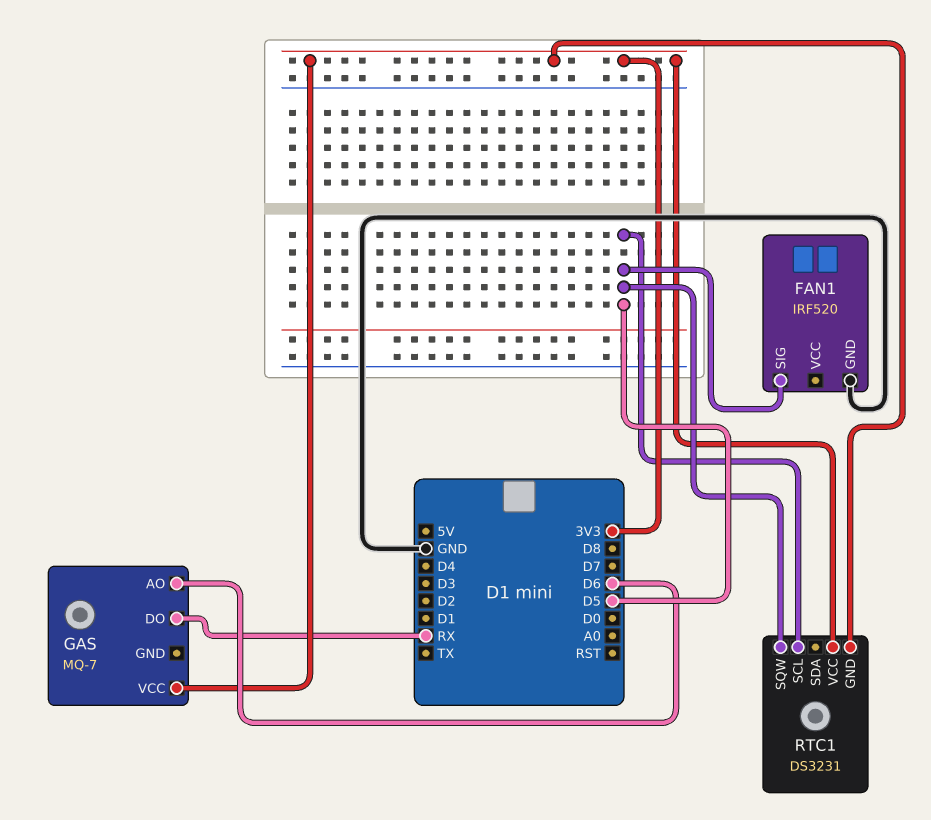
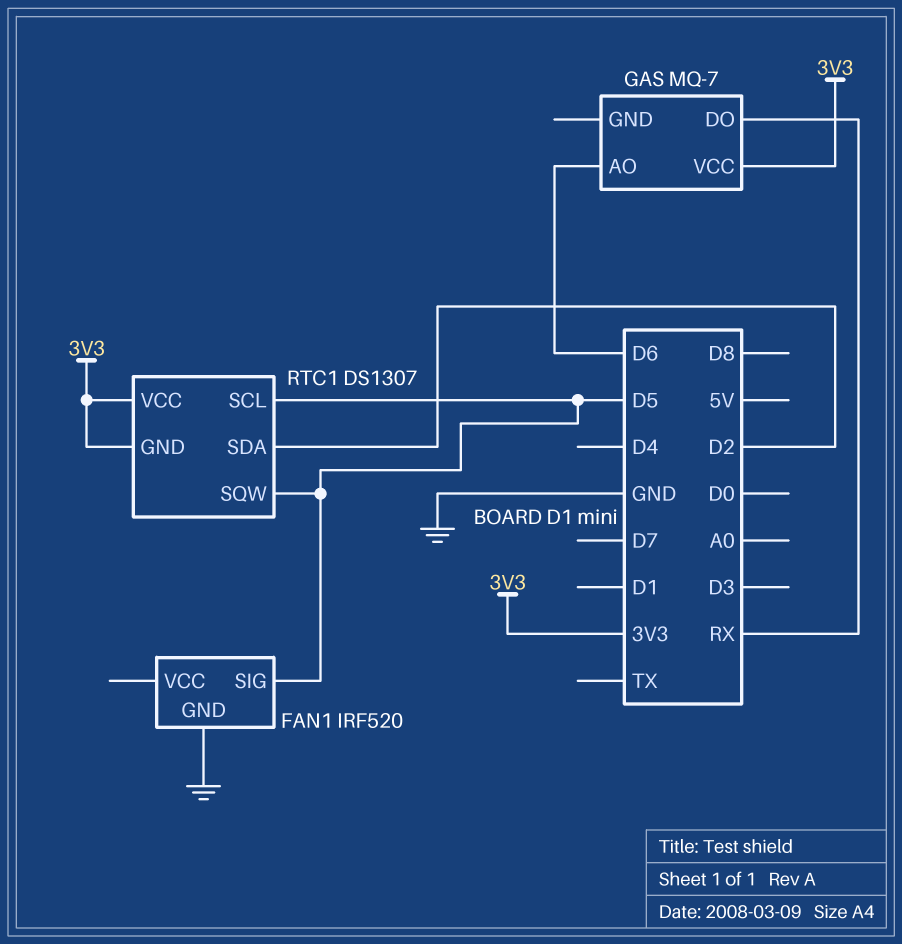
RTC1: DS3231 -> DS1307
RTC1 pin SDA: none -> D2

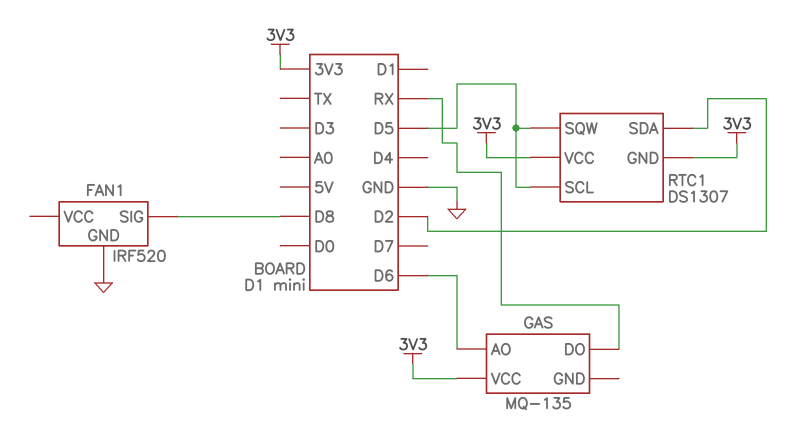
FAN1 pin SIG: D5 -> D8
GAS: MQ-7 -> MQ-135

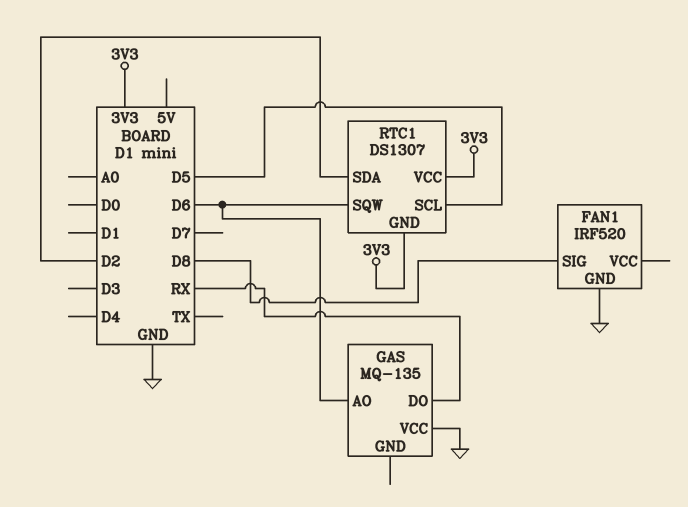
GAS pin VCC: 3V3 -> GND
RTC1 pin SQW: D5 -> D6

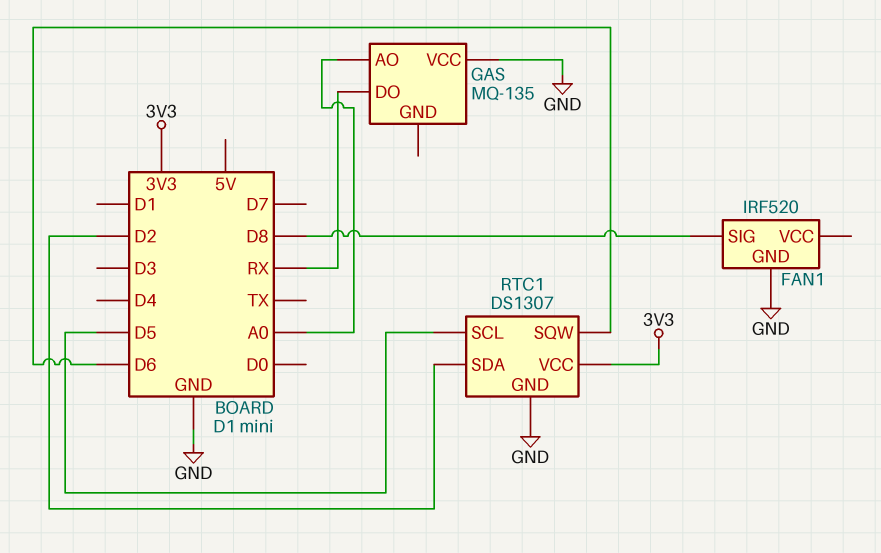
GAS pin AO: D6 -> A0
RTC1 pin GND: 3V3 -> GND

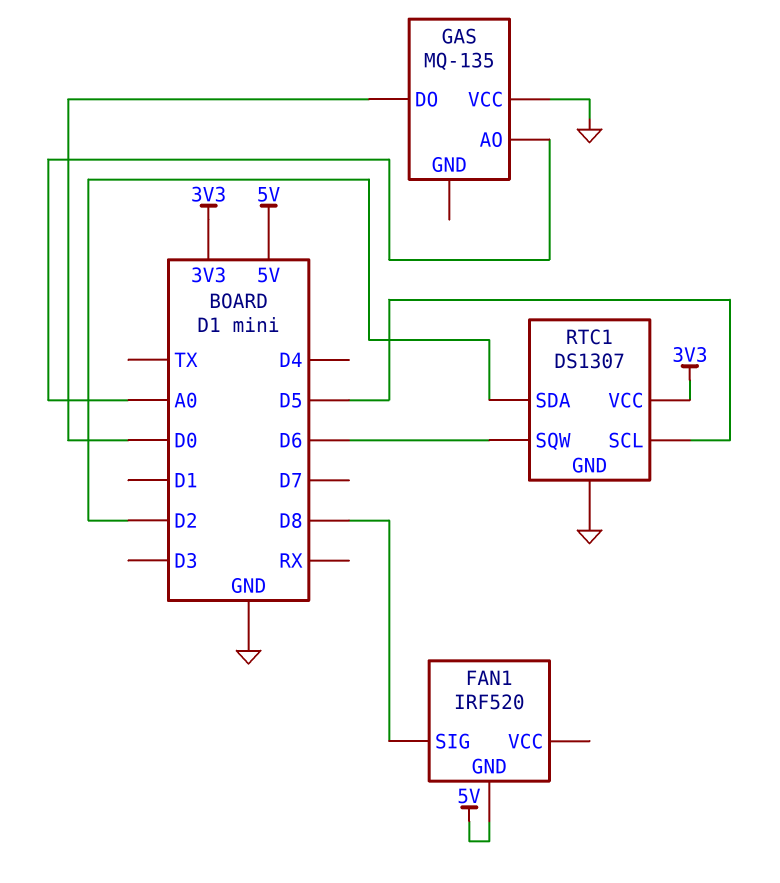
FAN1 pin GND: GND -> 5V
GAS pin DO: RX -> D0

